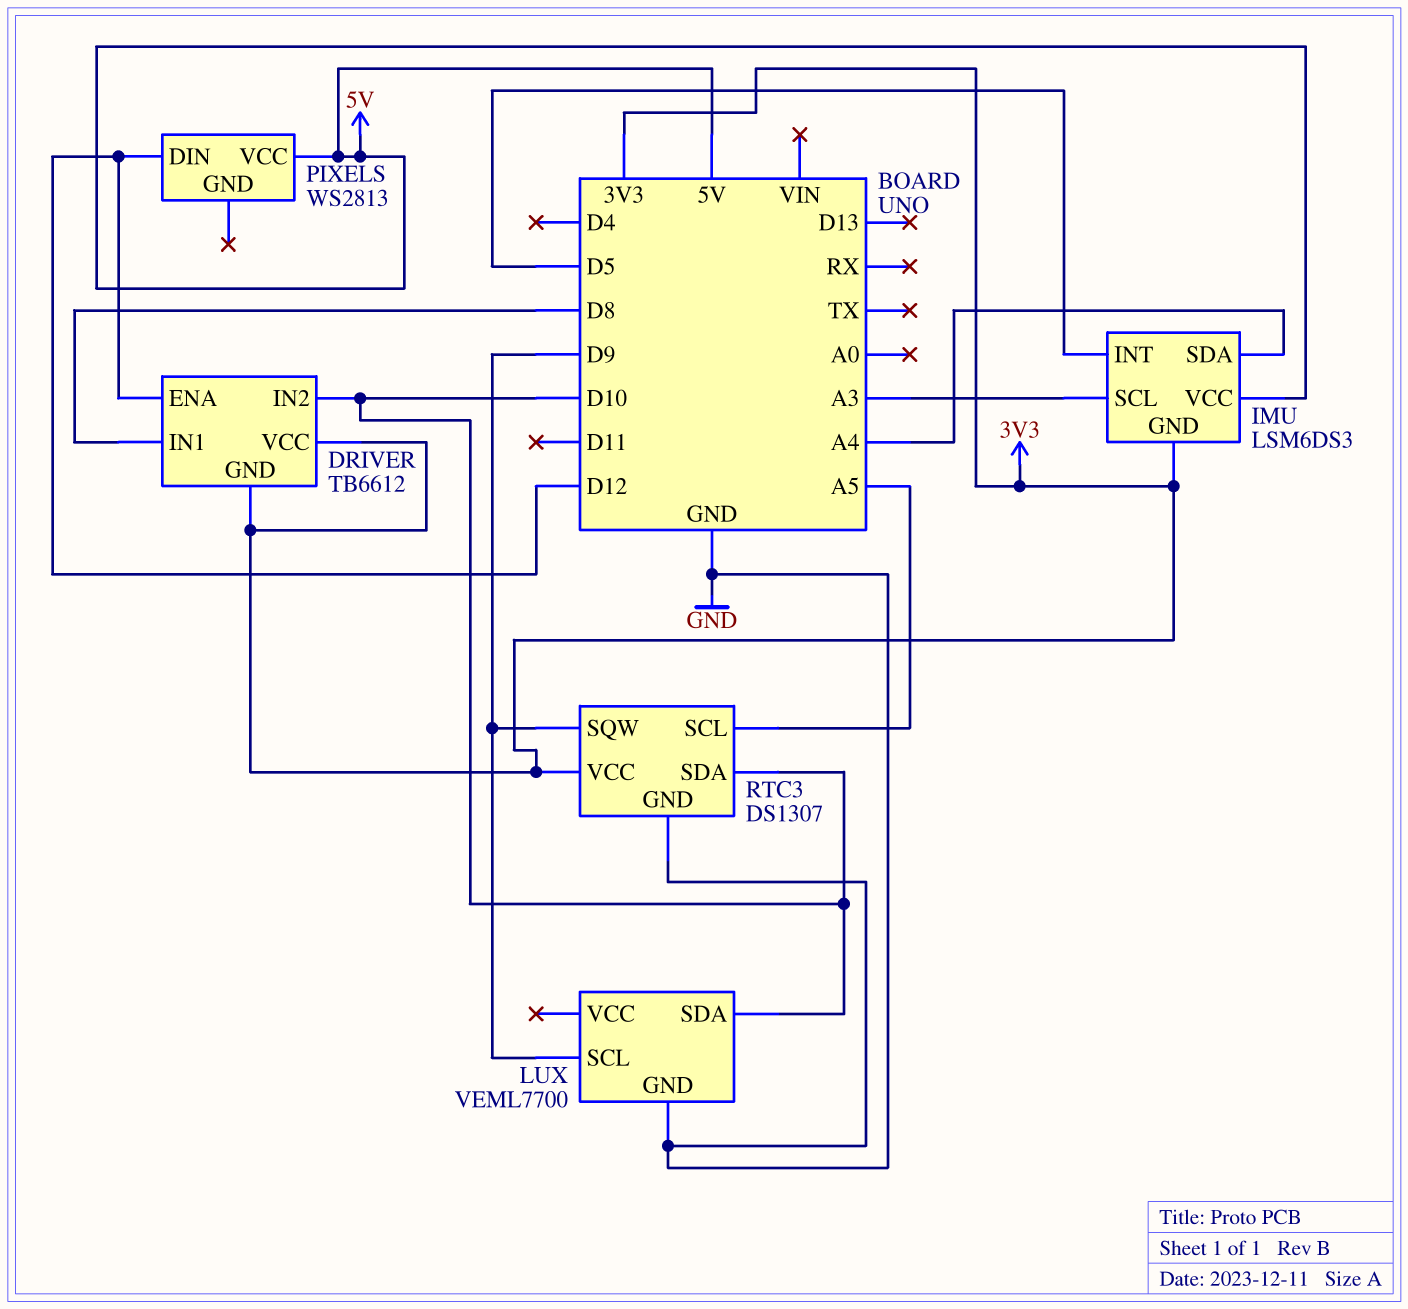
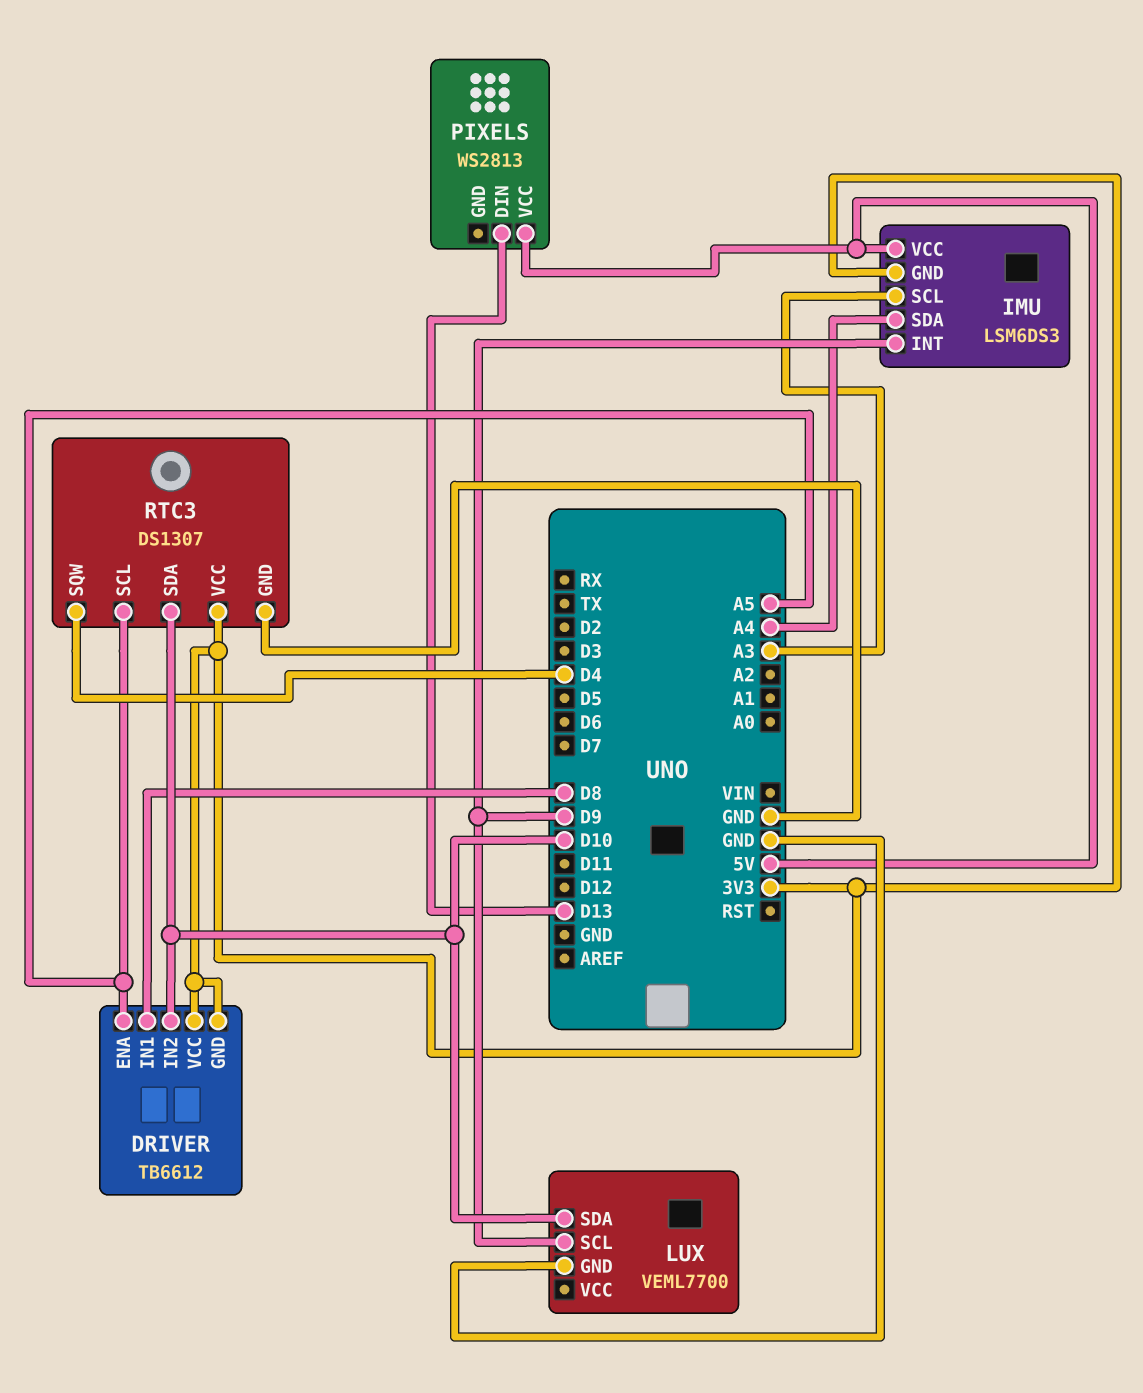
DRIVER pin ENA: D12 -> A5
IMU pin INT: D5 -> D9
PIXELS pin DIN: D12 -> D13
RTC3 pin SQW: D9 -> D4

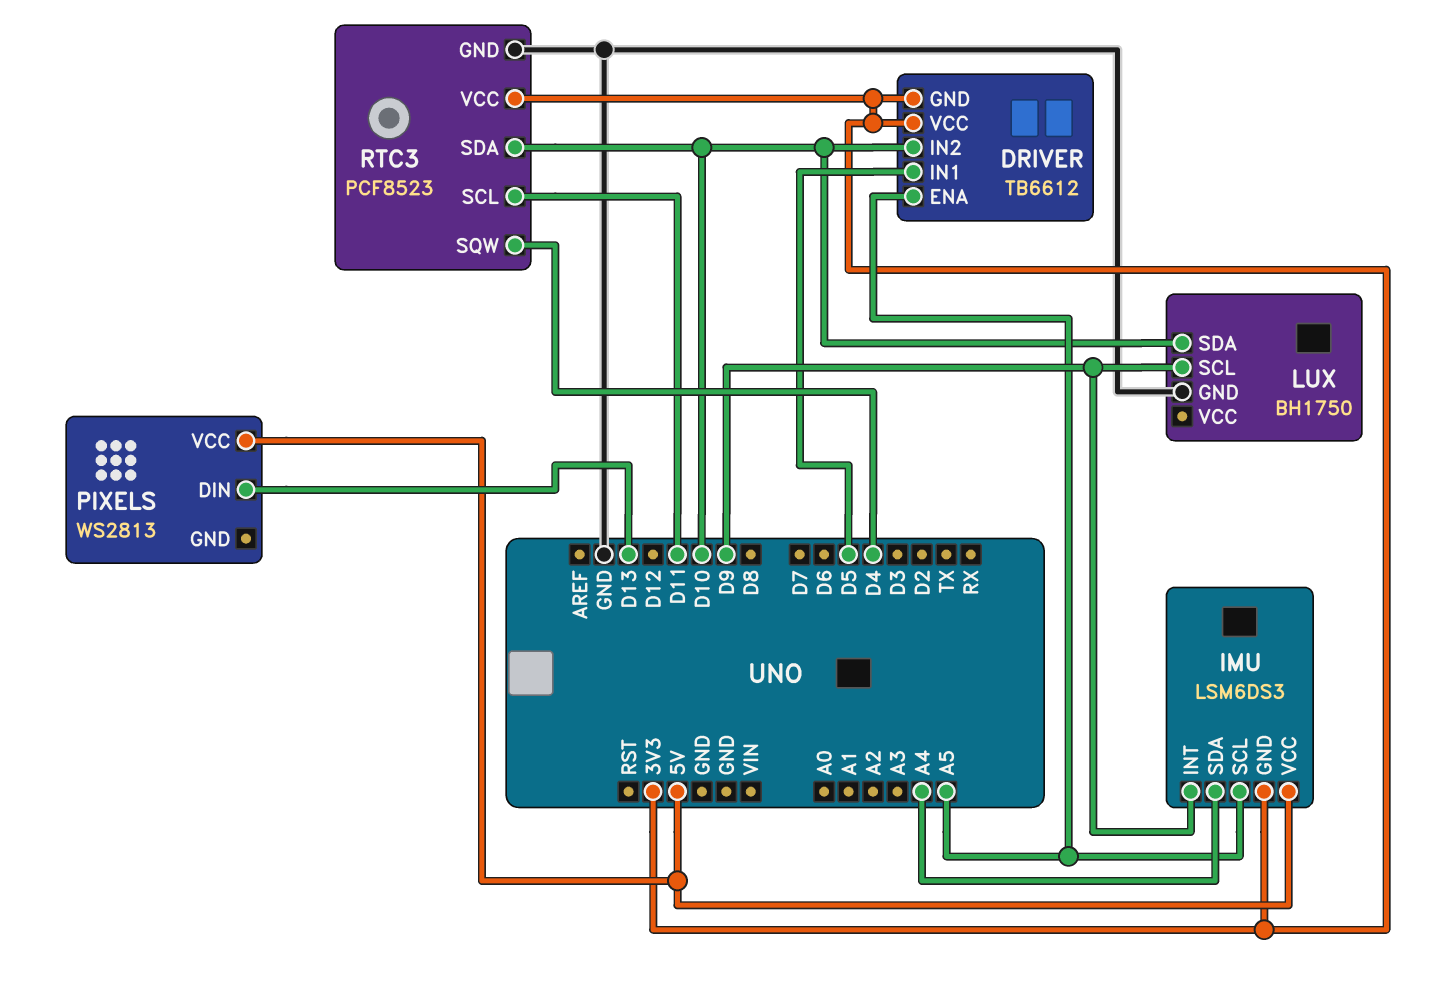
DRIVER pin IN1: D8 -> D5
IMU pin SCL: A3 -> A5
LUX: VEML7700 -> BH1750
RTC3: DS1307 -> PCF8523
RTC3 pin SCL: A5 -> D11

